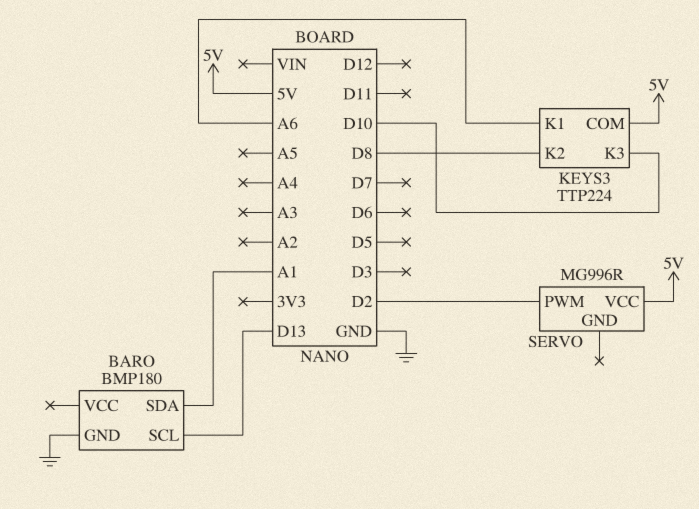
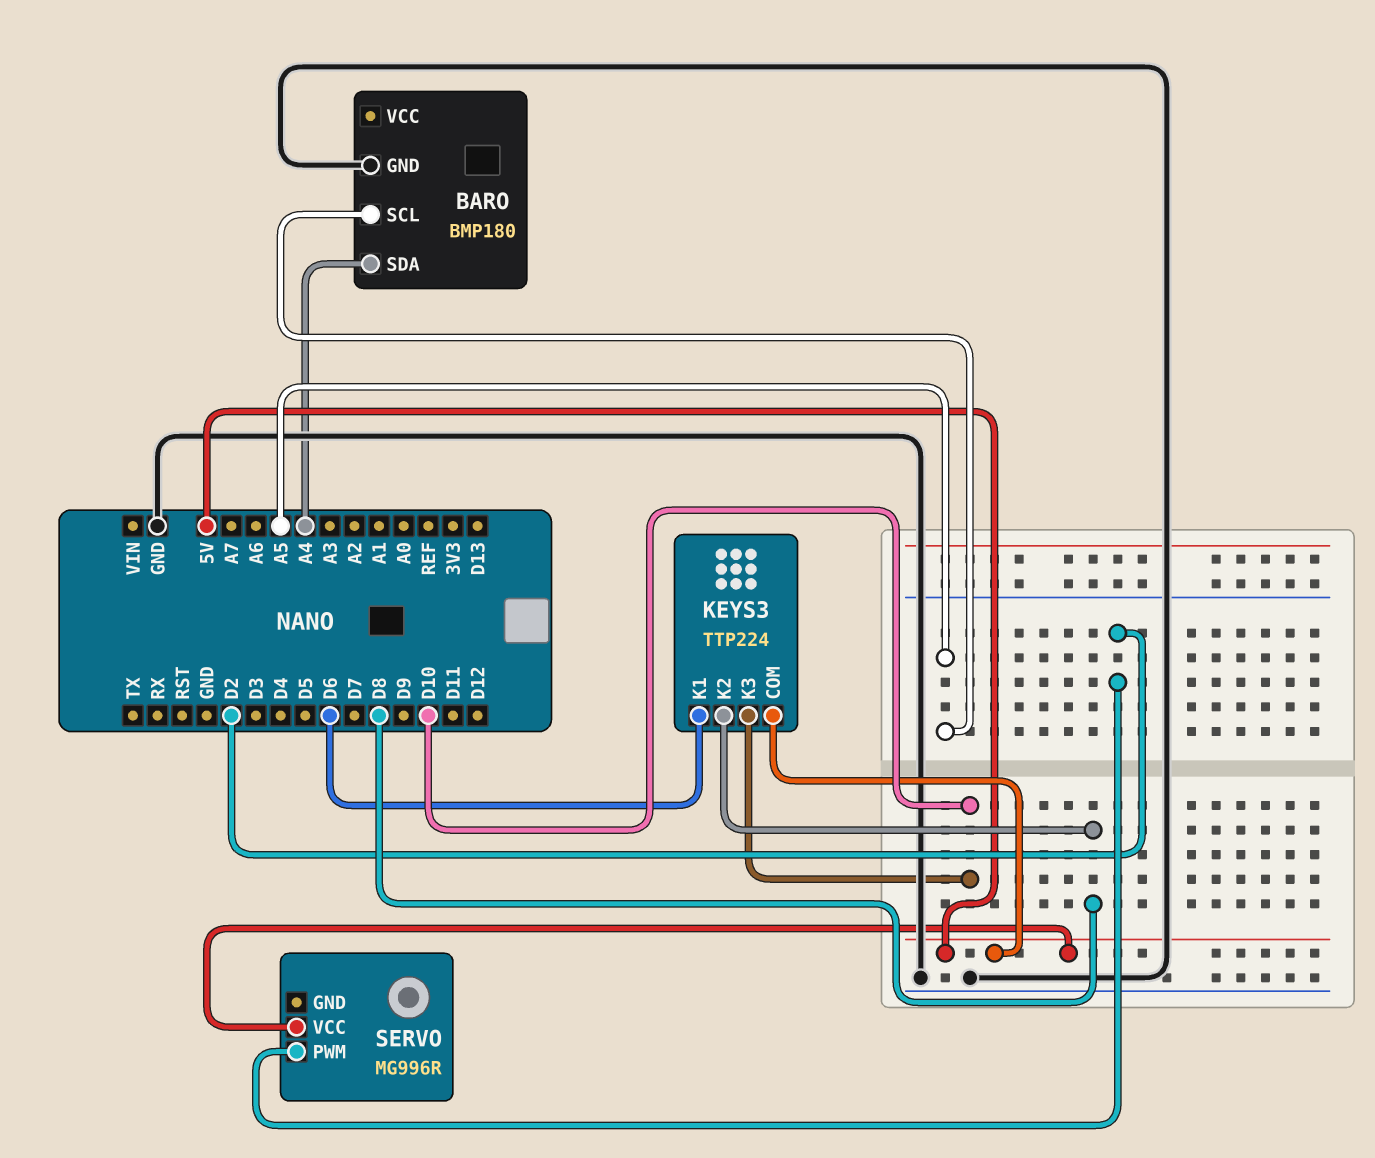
BARO pin SCL: D13 -> A5
BARO pin SDA: A1 -> A4
KEYS3 pin K1: A6 -> D6

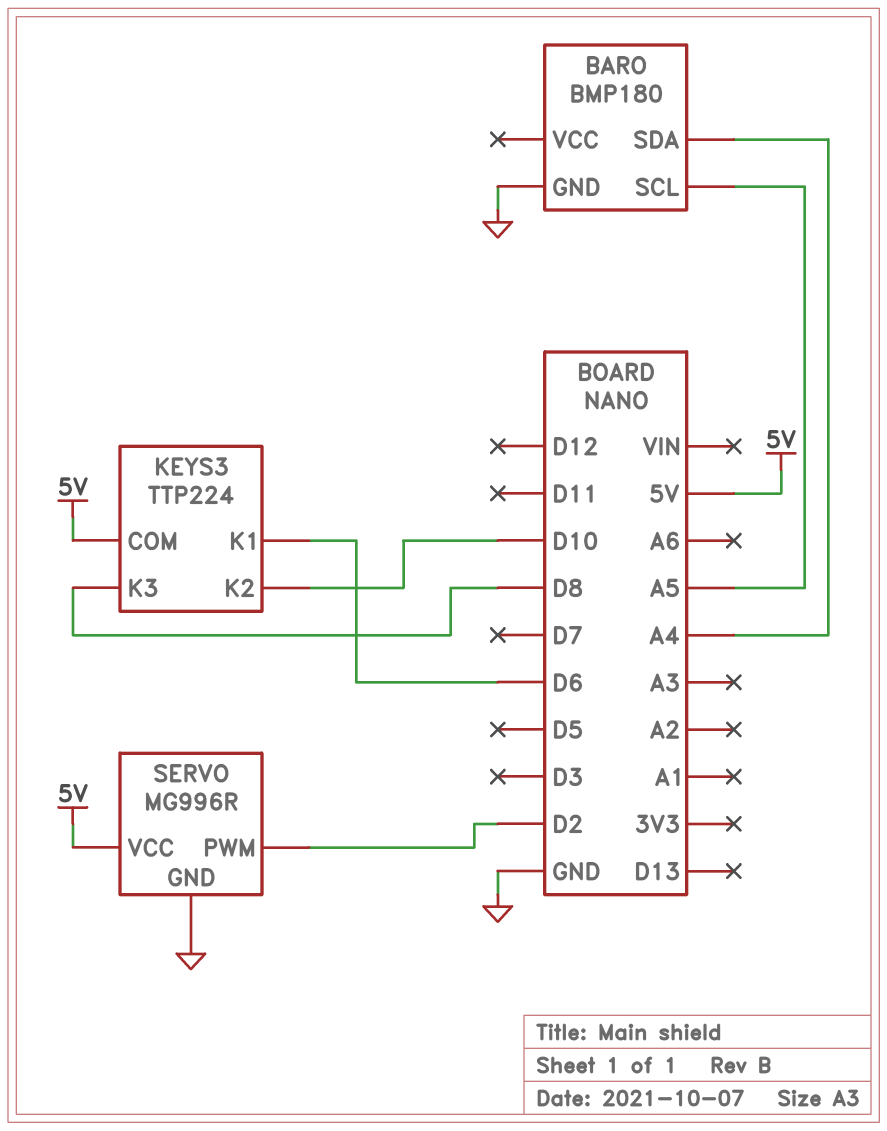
KEYS3 pin K2: D8 -> D10
KEYS3 pin K3: D10 -> D8
SERVO pin GND: none -> GND

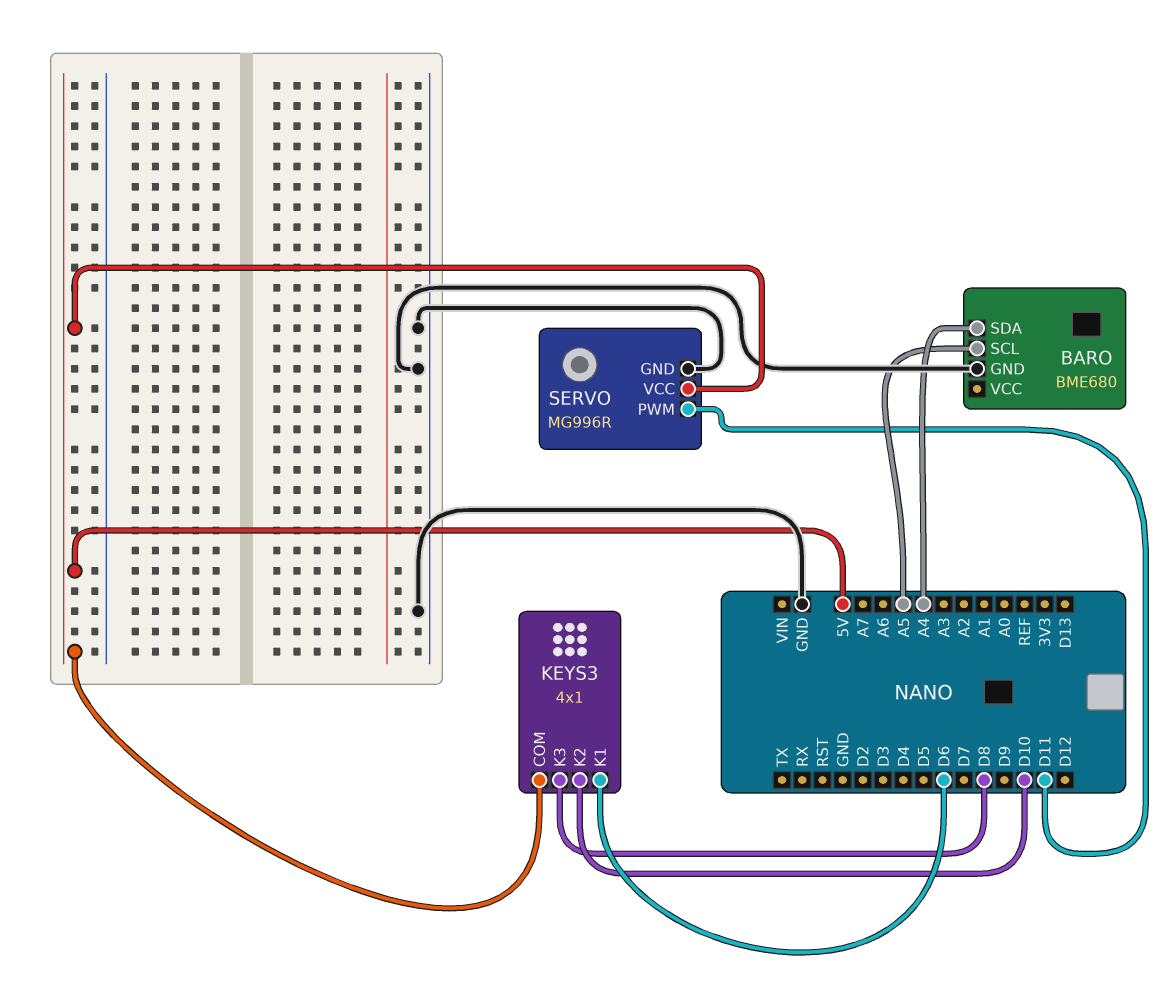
BARO: BMP180 -> BME680
KEYS3: TTP224 -> 4x1
SERVO pin PWM: D2 -> D11

